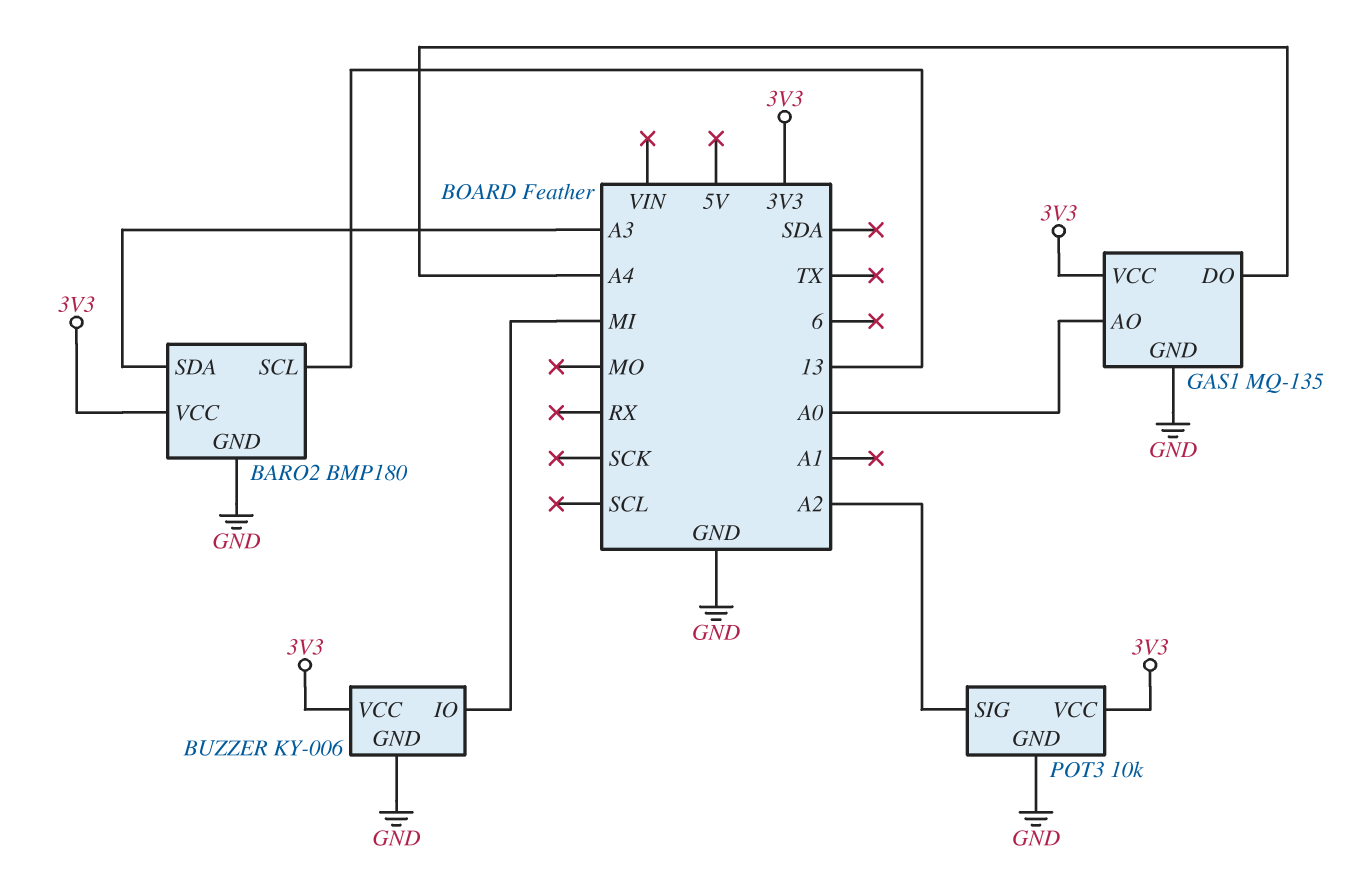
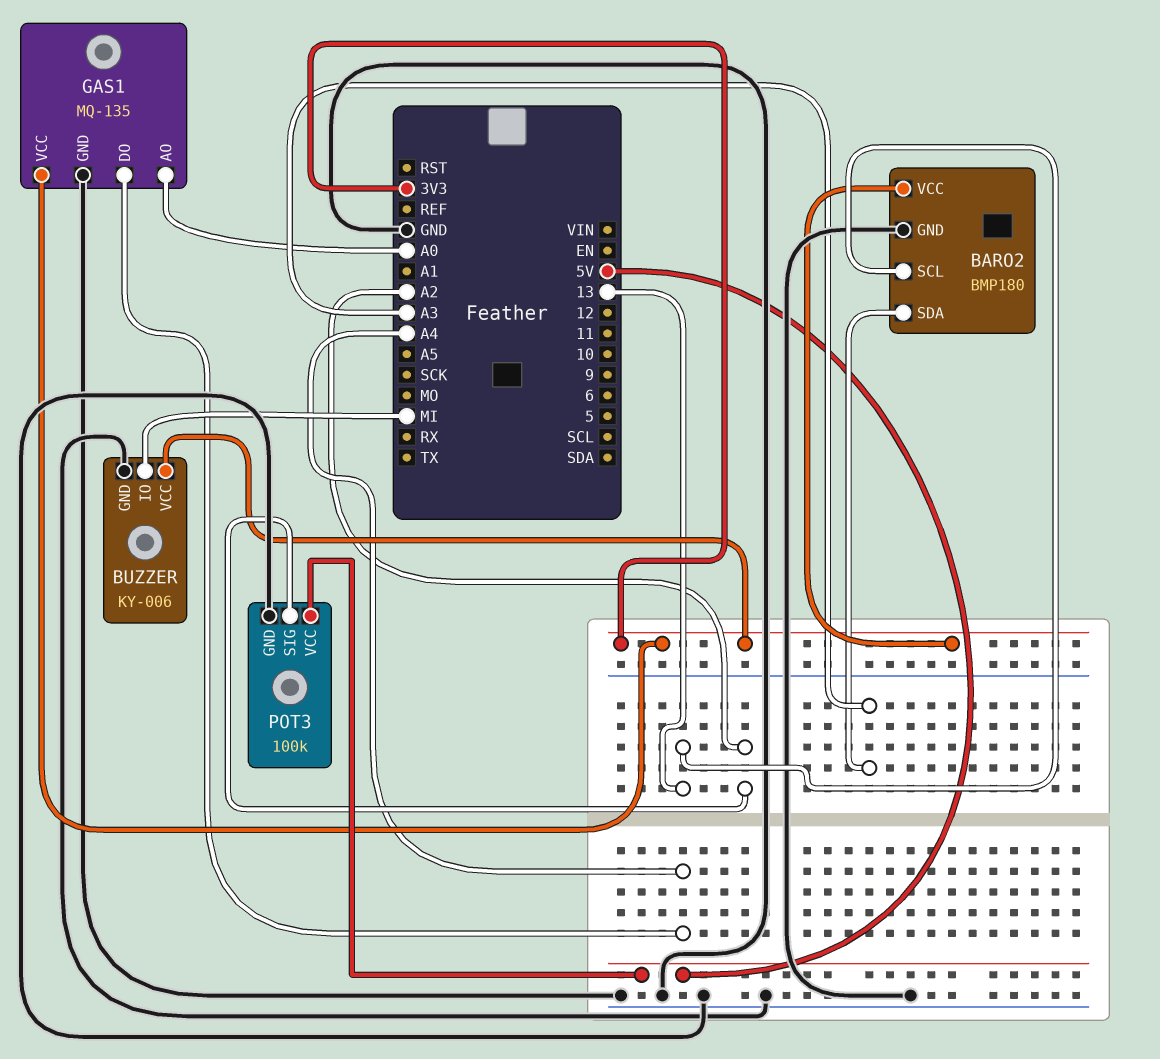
POT3: 10k -> 100k
POT3 pin VCC: 3V3 -> 5V

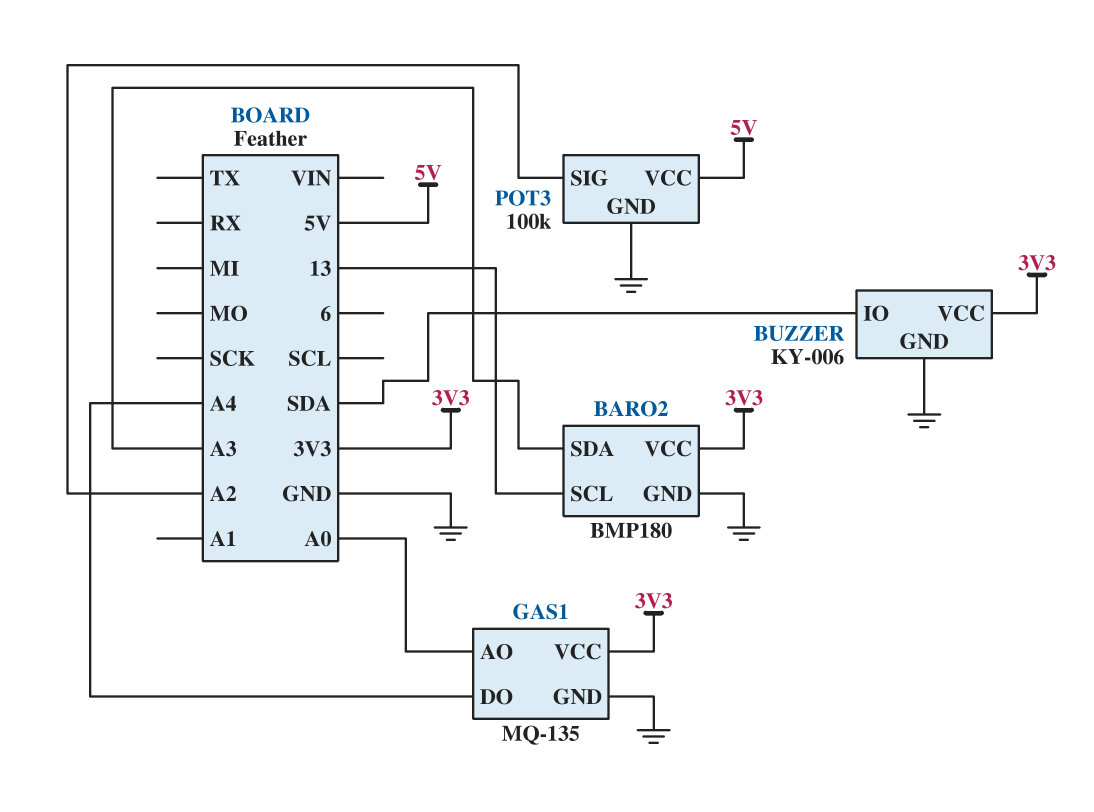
BUZZER pin IO: MI -> SDA

